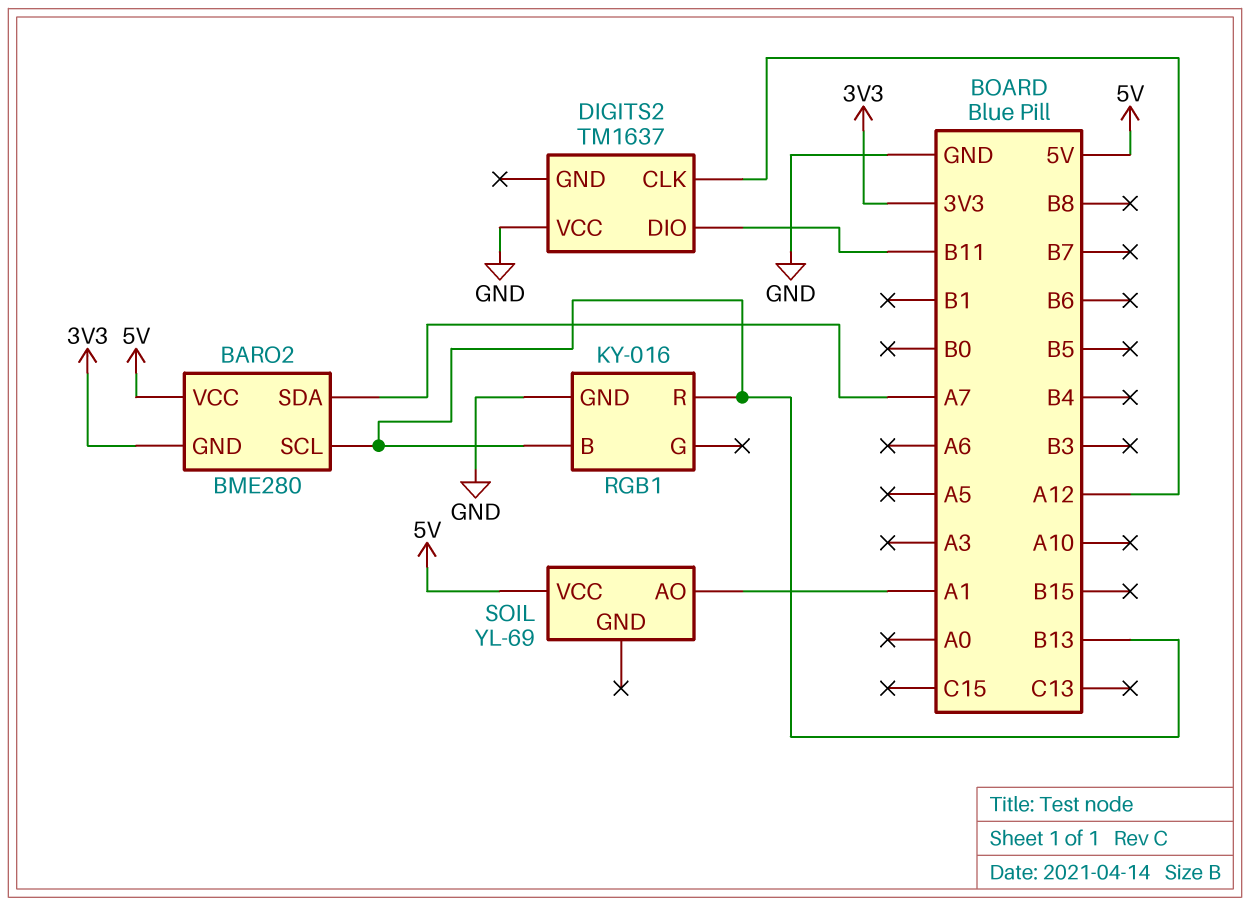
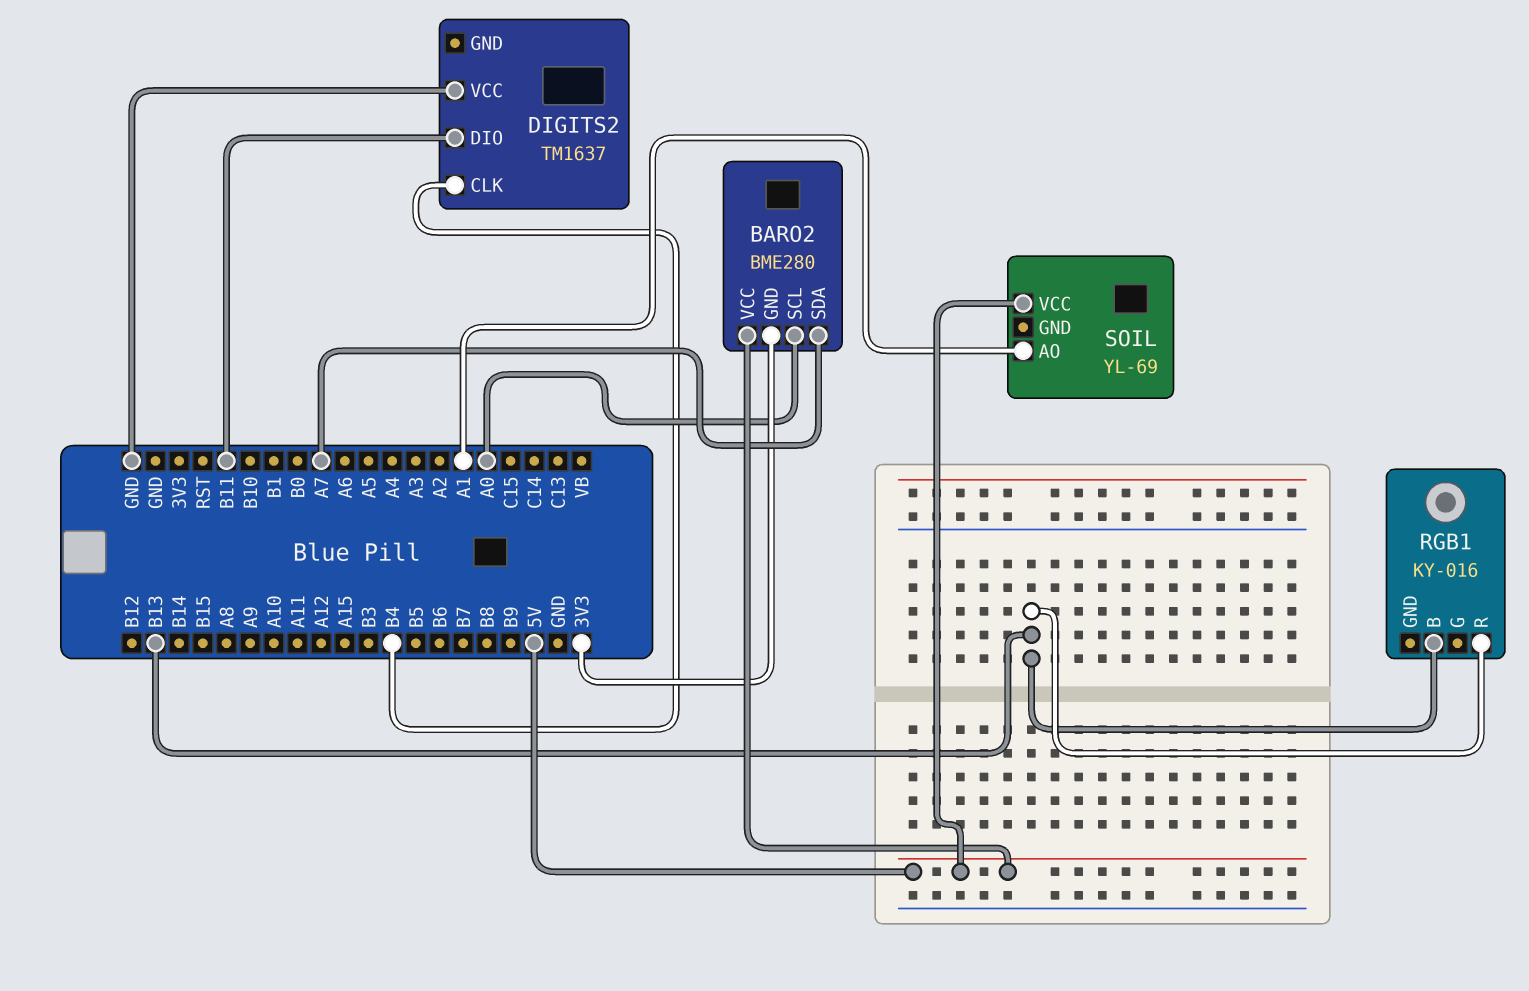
BARO2 pin SCL: B13 -> A0
DIGITS2 pin CLK: A12 -> B4
RGB1 pin GND: GND -> none

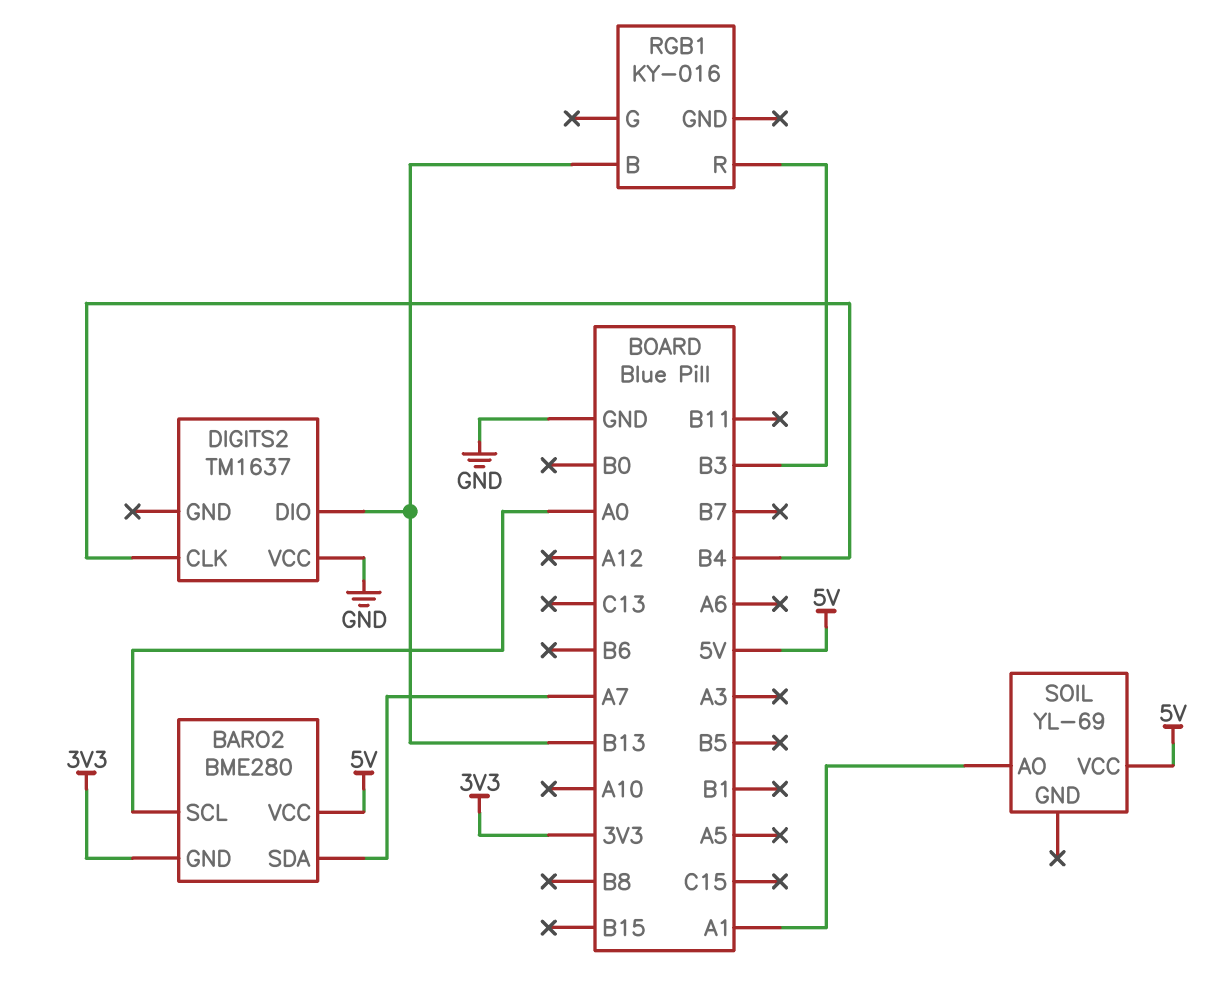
DIGITS2 pin DIO: B11 -> B13
RGB1 pin R: B13 -> B3

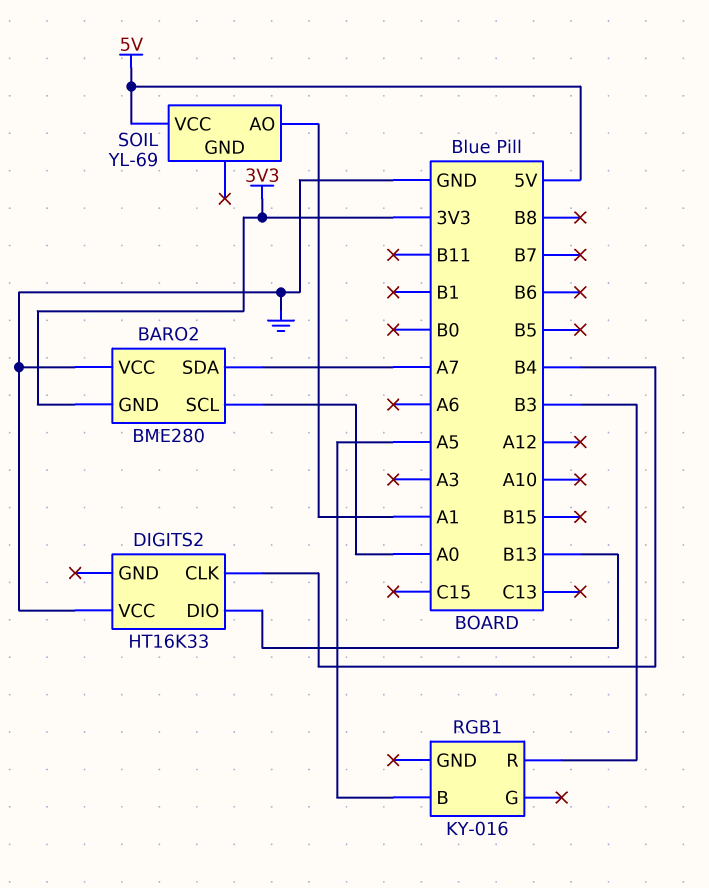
BARO2 pin VCC: 5V -> GND
DIGITS2: TM1637 -> HT16K33
RGB1 pin B: B13 -> A5

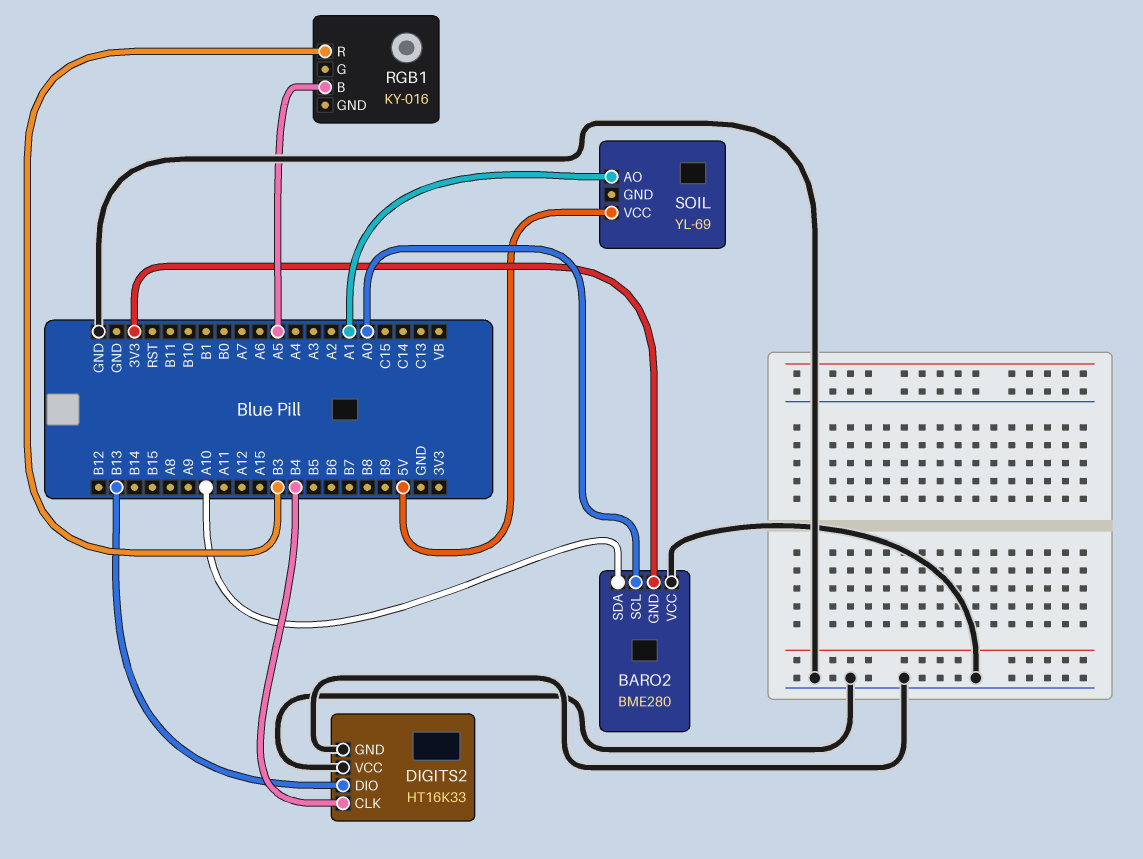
BARO2 pin SDA: A7 -> A10
DIGITS2 pin GND: none -> GND

